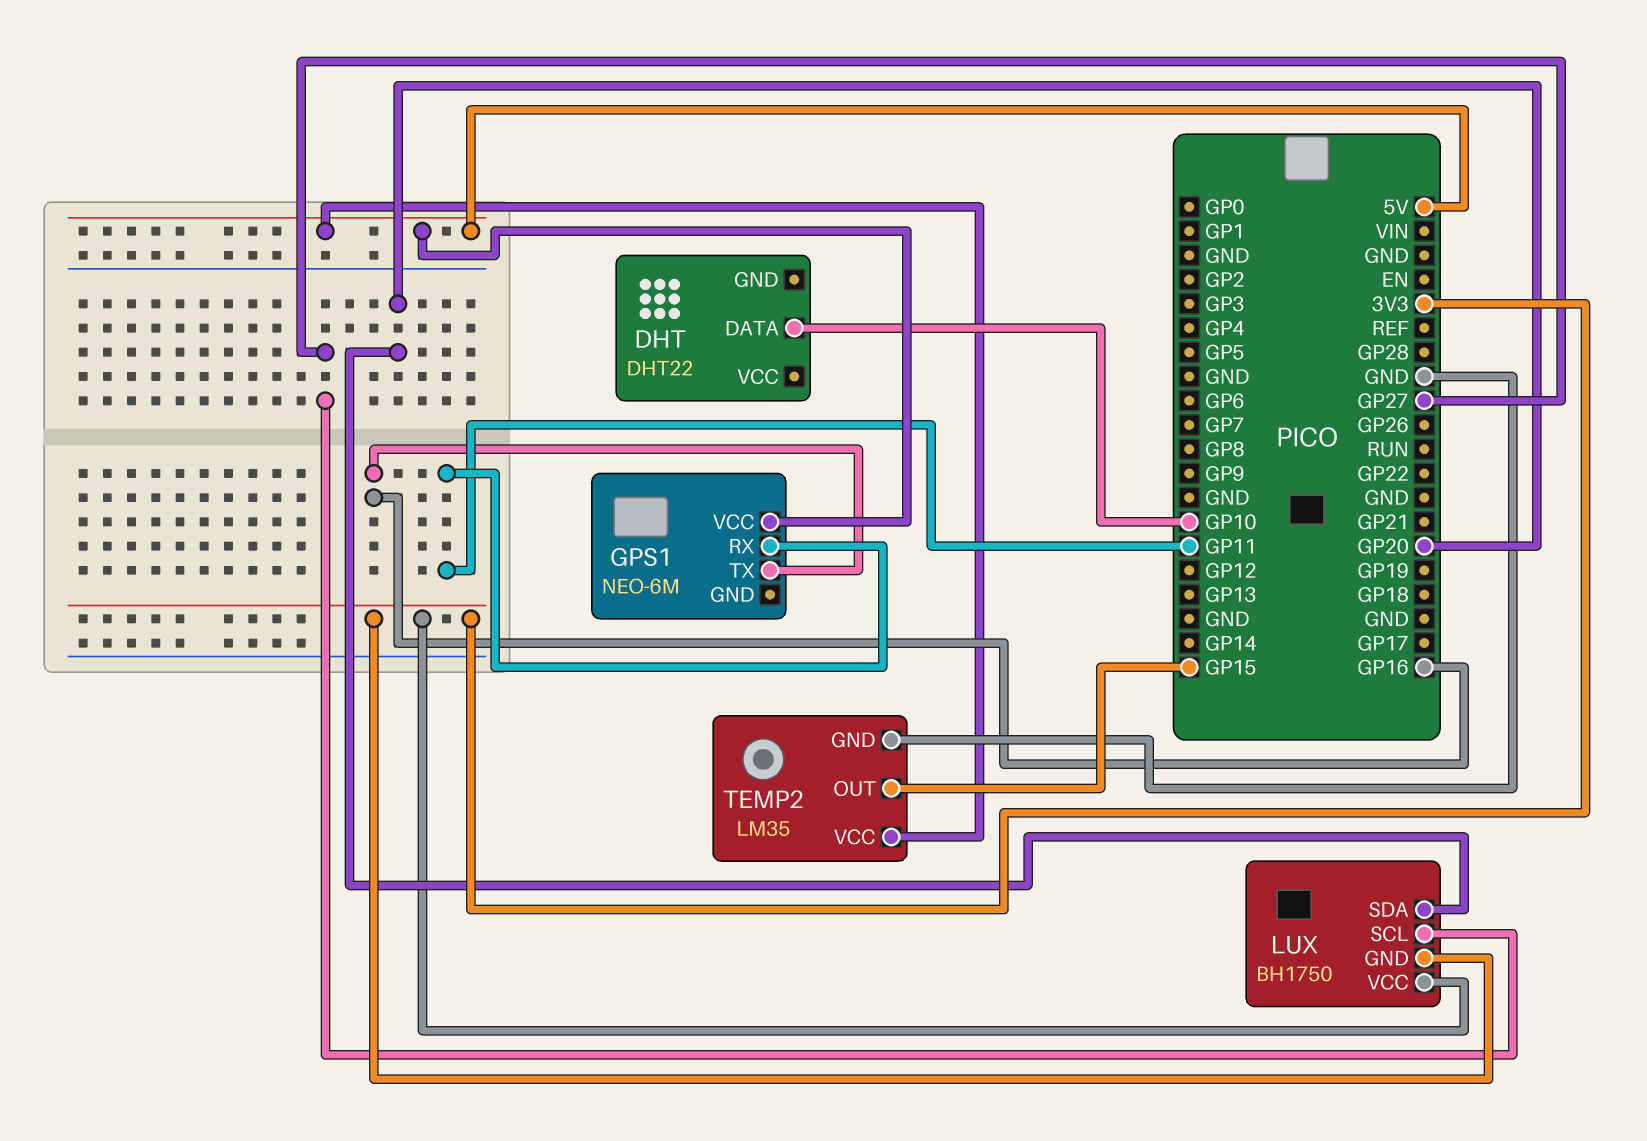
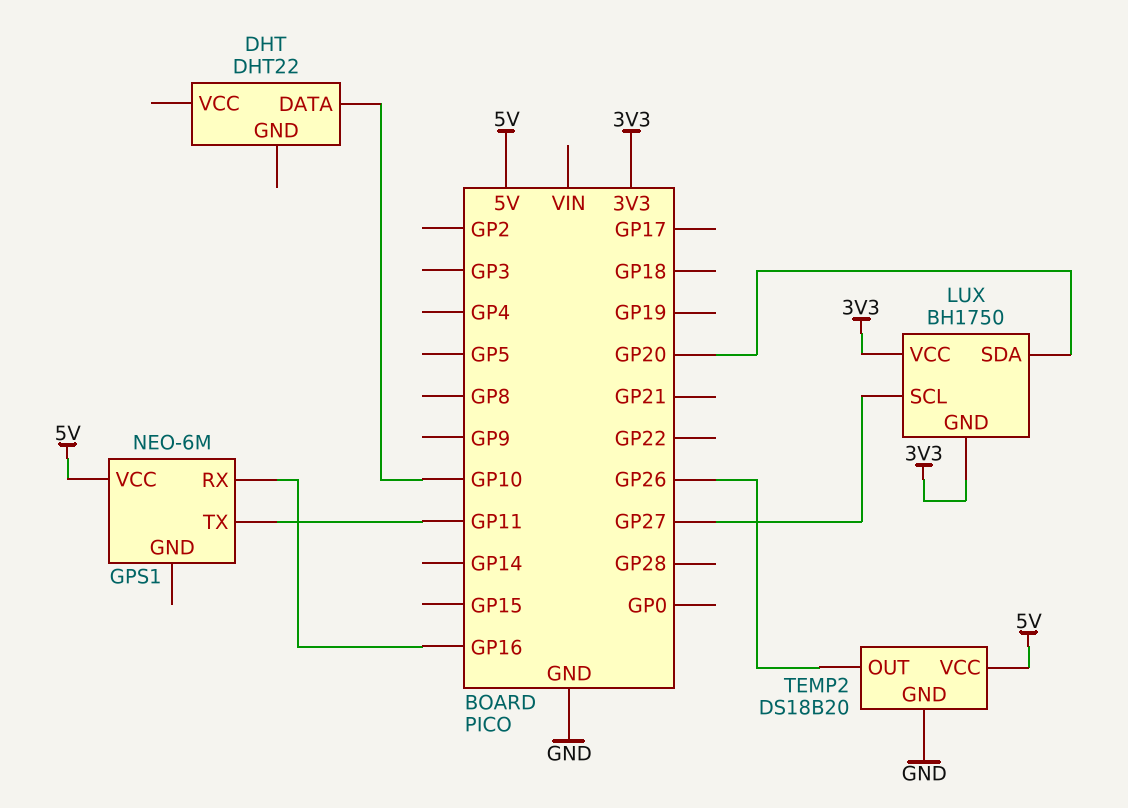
GPS1 pin RX: GP11 -> GP16
GPS1 pin TX: GP16 -> GP11
TEMP2: LM35 -> DS18B20
TEMP2 pin OUT: GP15 -> GP26

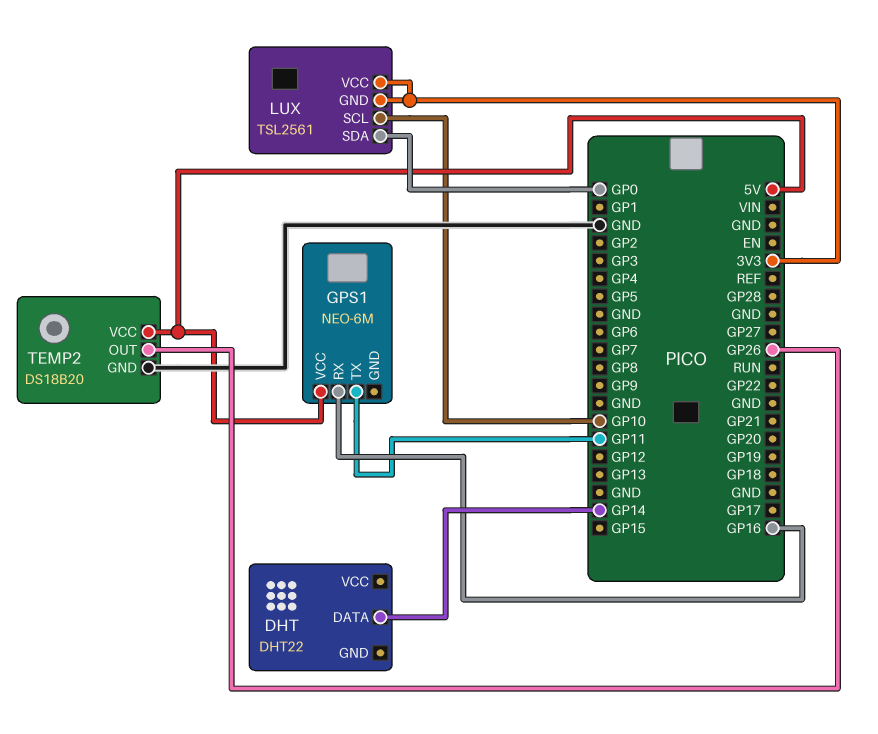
DHT pin DATA: GP10 -> GP14
LUX: BH1750 -> TSL2561
LUX pin SCL: GP27 -> GP10
LUX pin SDA: GP20 -> GP0

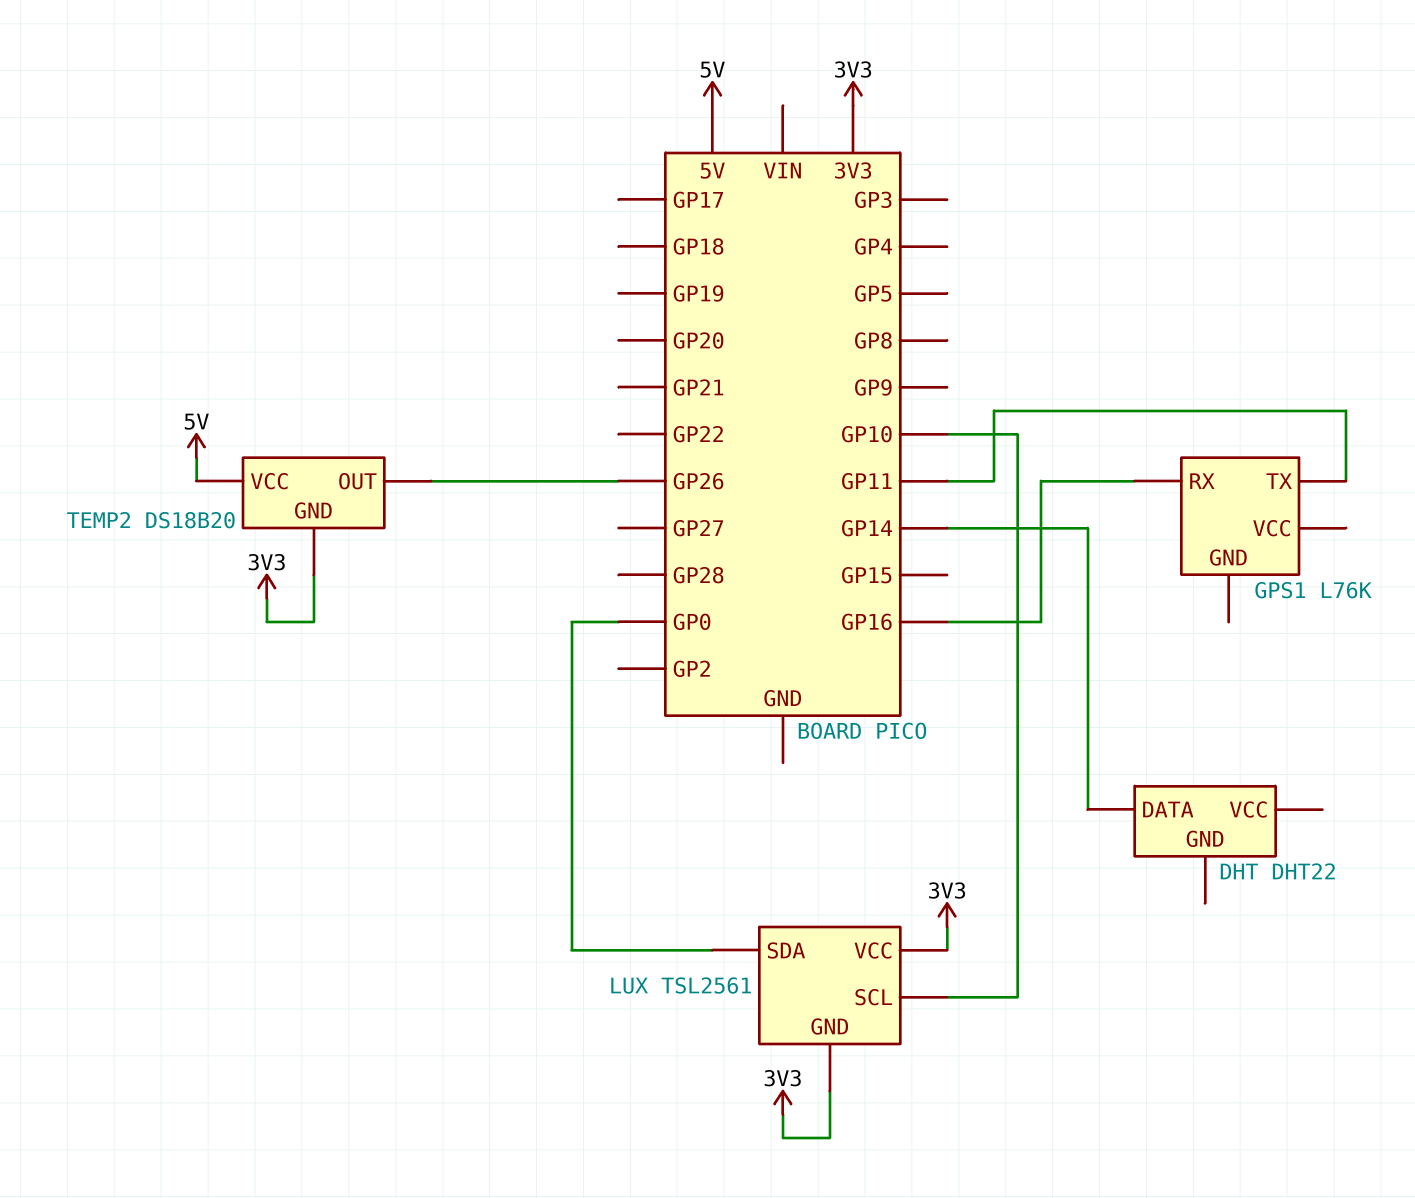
GPS1: NEO-6M -> L76K
GPS1 pin VCC: 5V -> none
TEMP2 pin GND: GND -> 3V3

